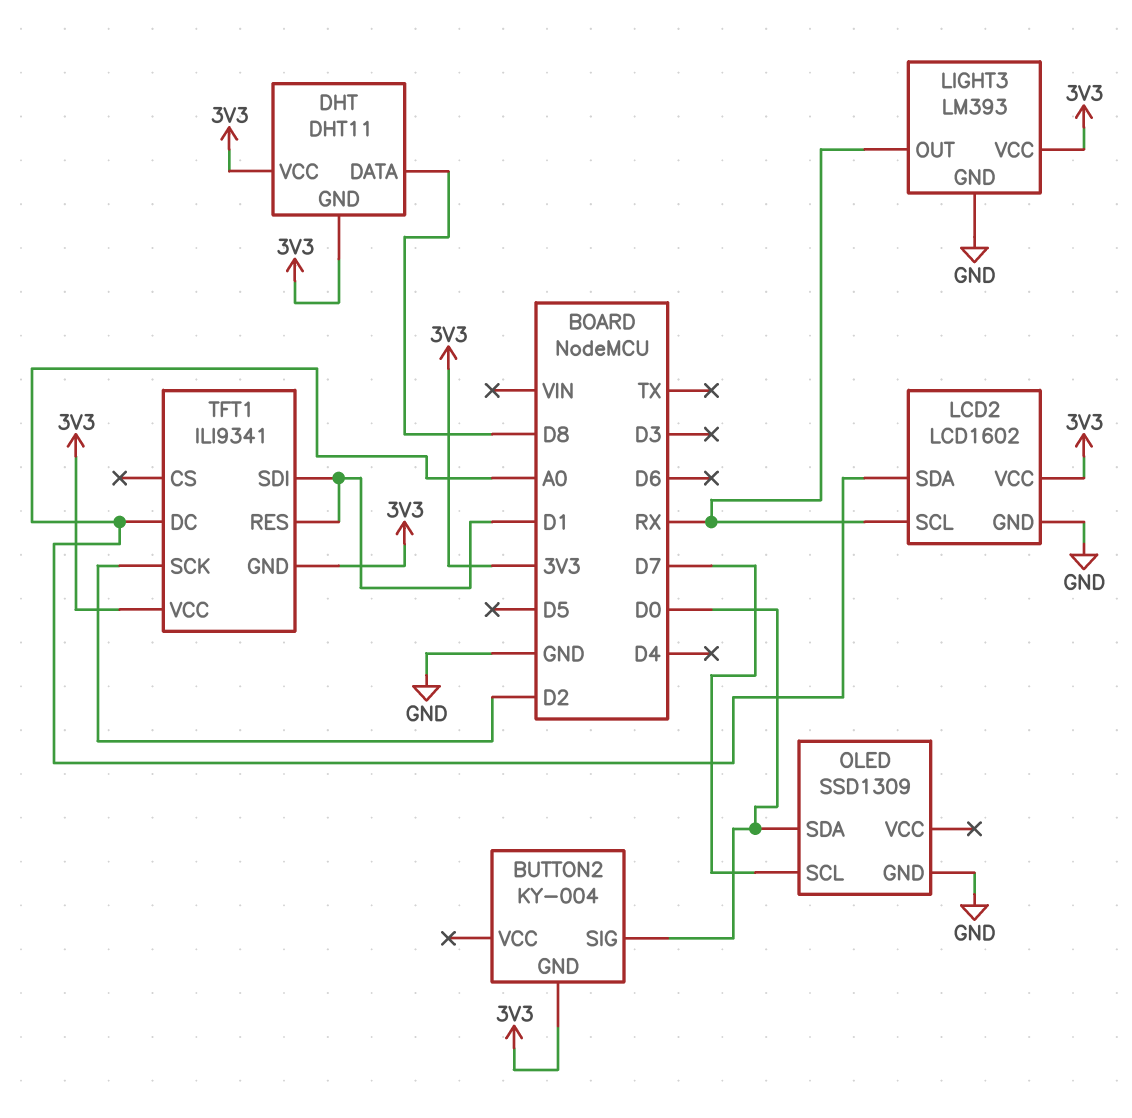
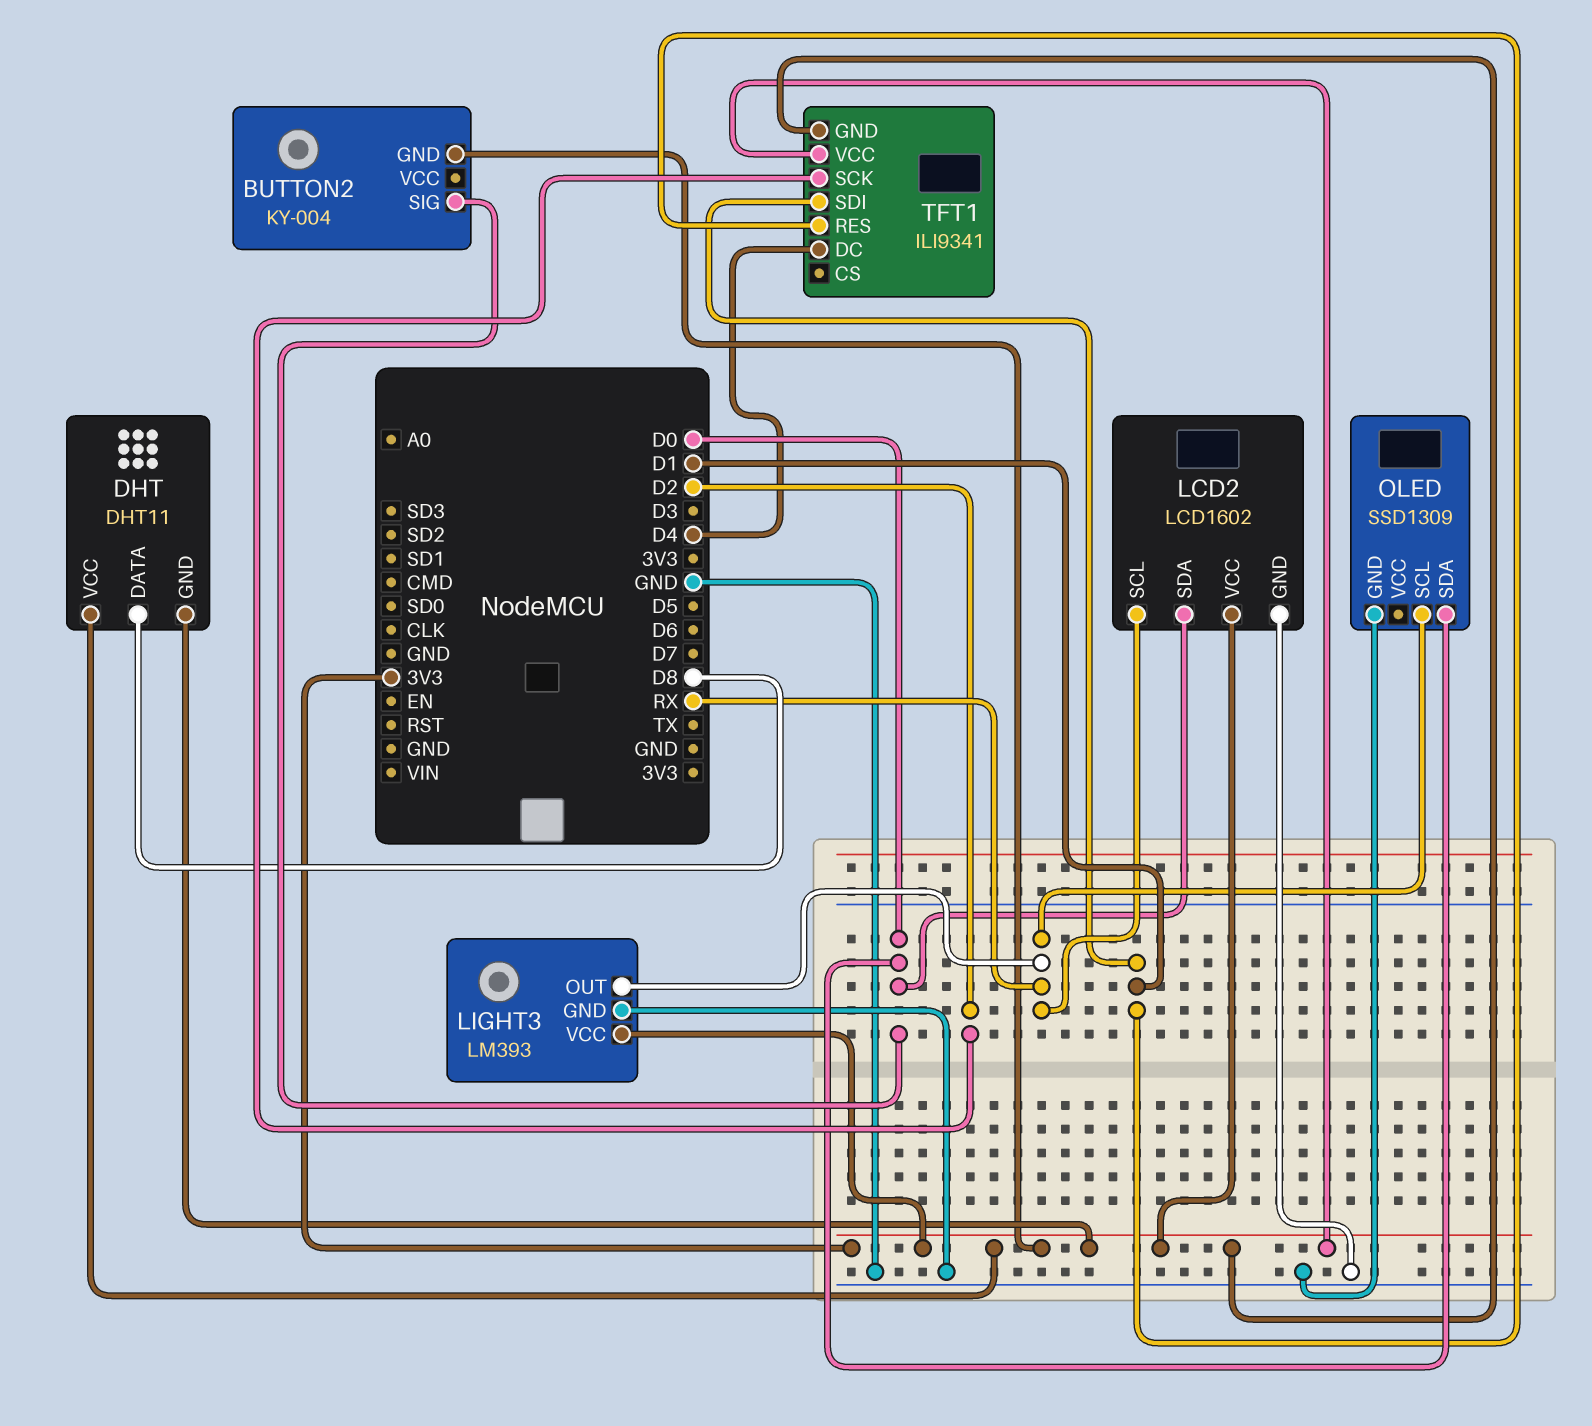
LCD2 pin SDA: A0 -> D0
OLED pin SCL: D7 -> RX
TFT1 pin DC: A0 -> D4

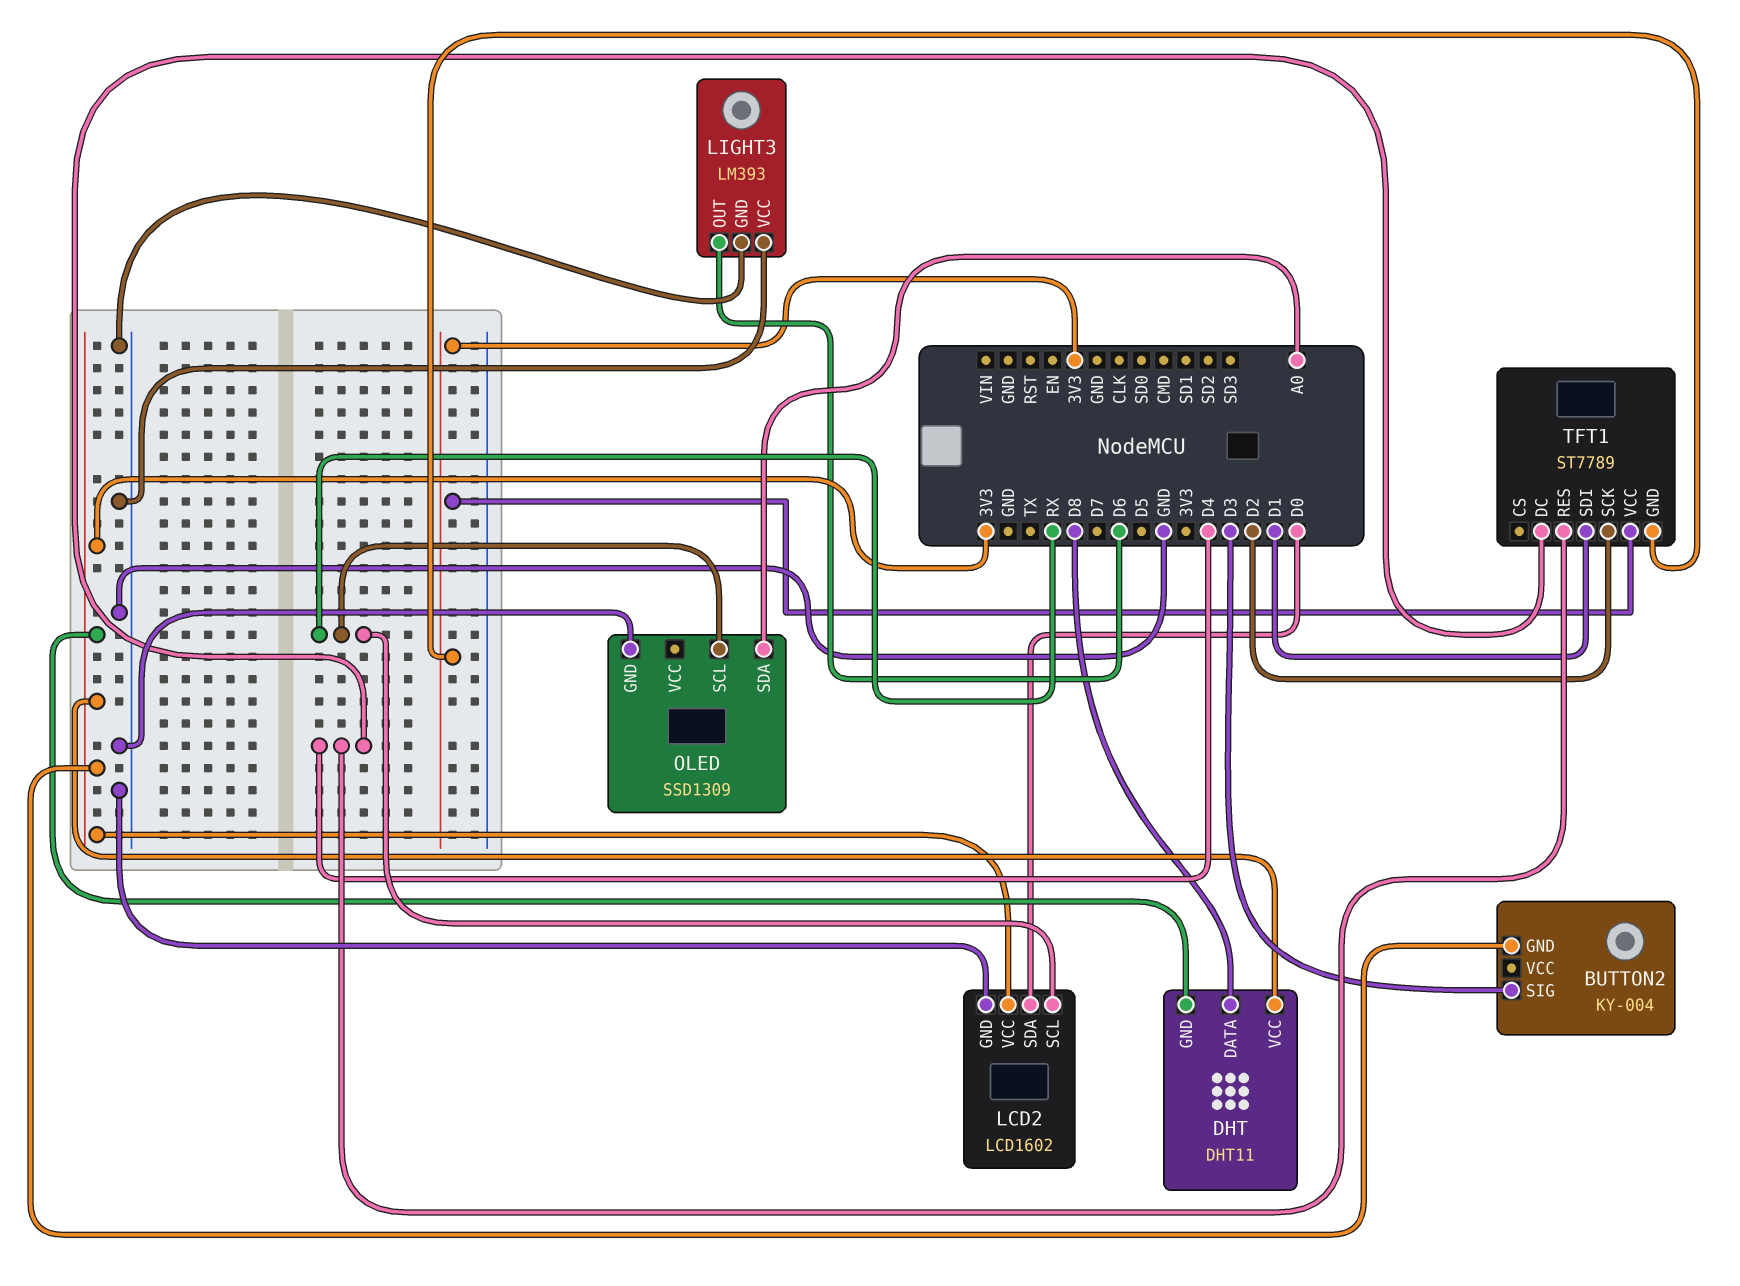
BUTTON2 pin SIG: D0 -> D3
LIGHT3 pin OUT: RX -> D6
LIGHT3 pin VCC: 3V3 -> GND
OLED pin SDA: D0 -> A0
TFT1: ILI9341 -> ST7789
TFT1 pin RES: D1 -> D4

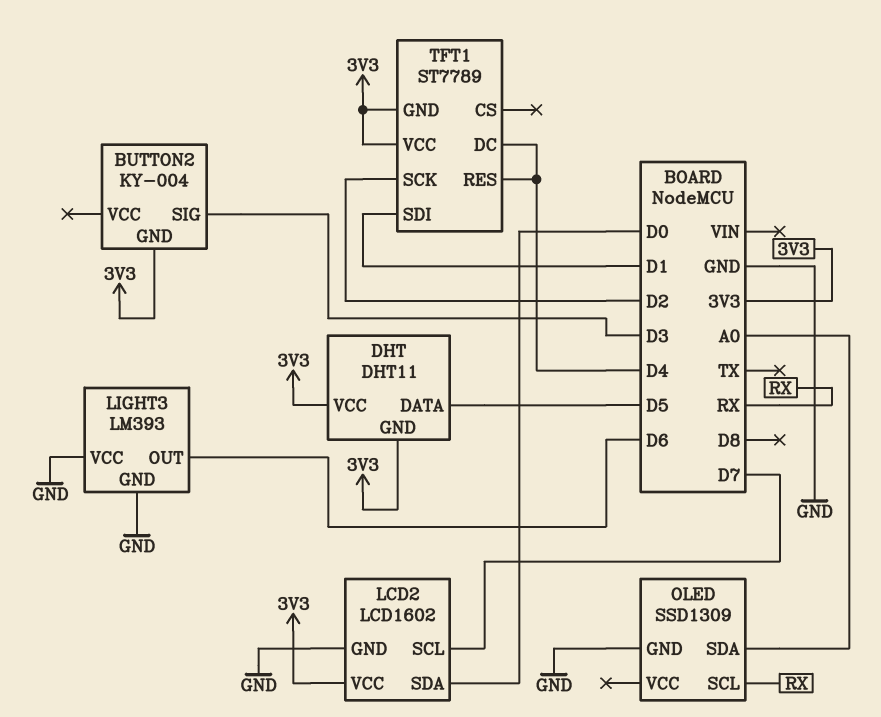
DHT pin DATA: D8 -> D5
LCD2 pin SCL: RX -> D7

